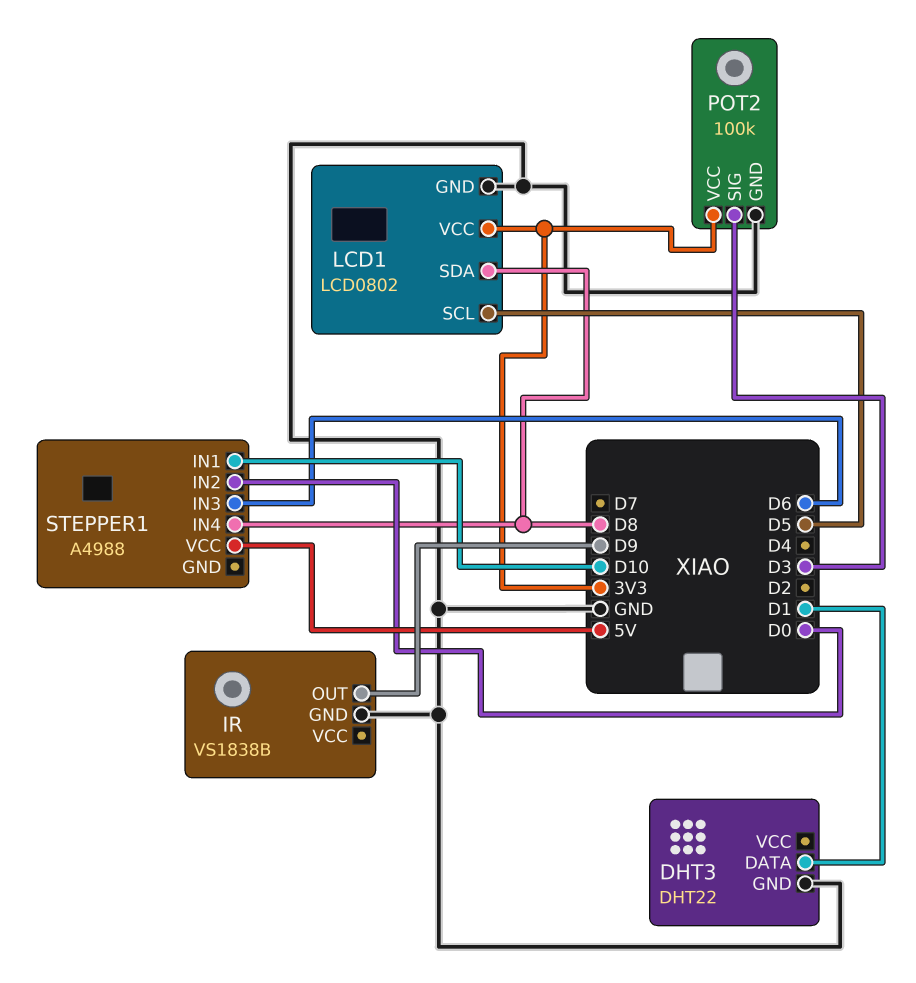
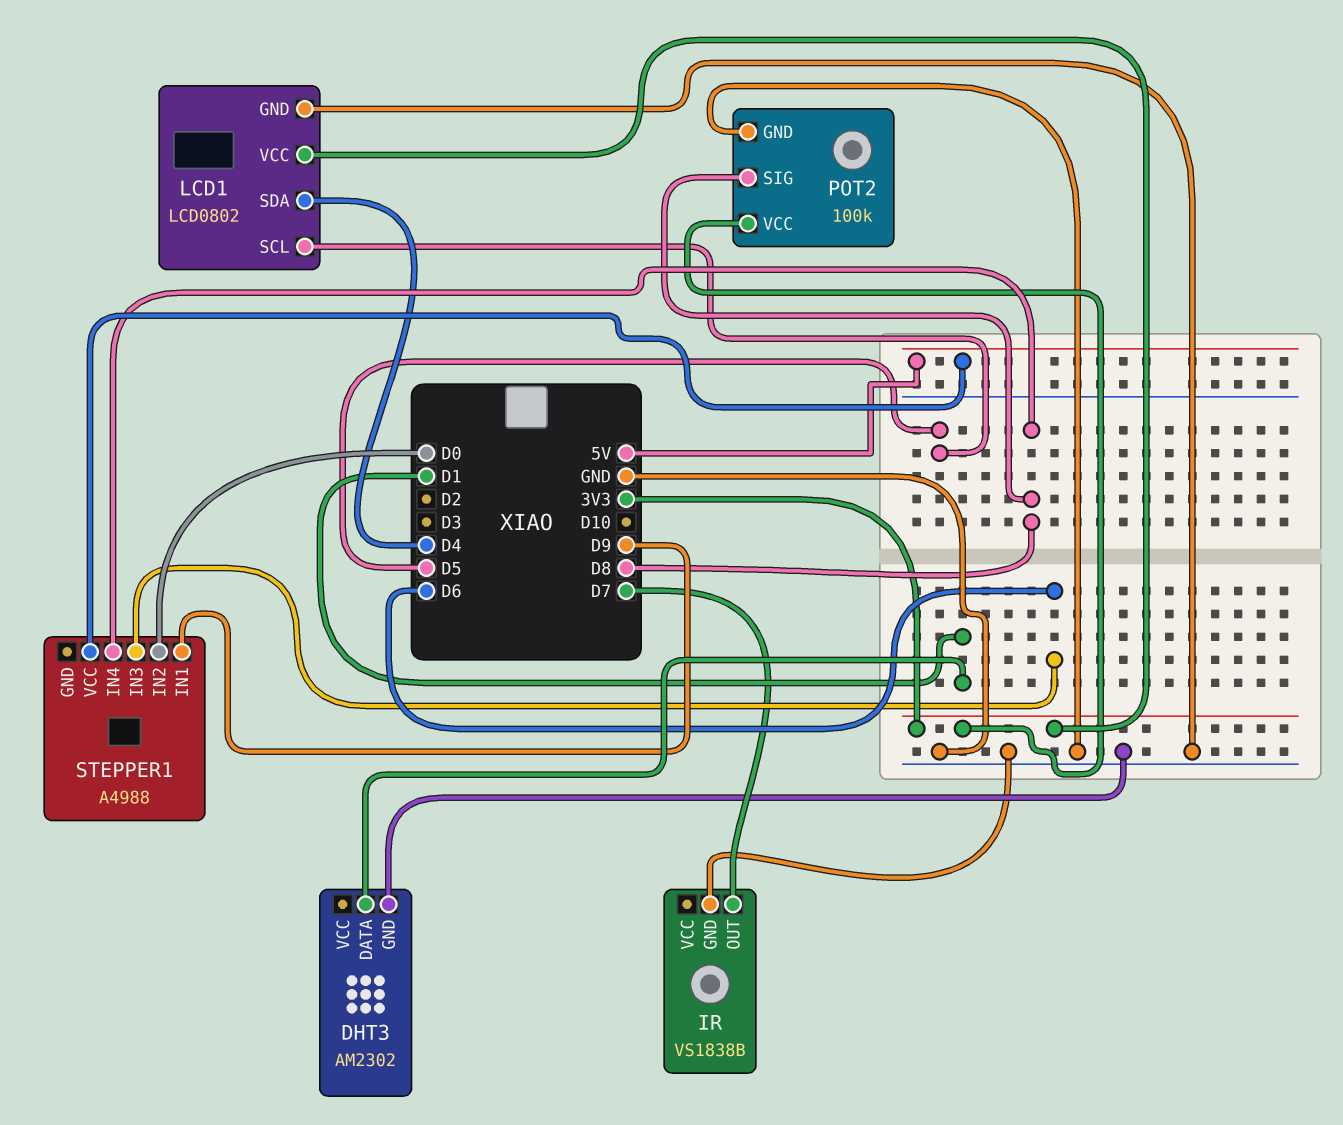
DHT3: DHT22 -> AM2302
IR pin OUT: D9 -> D7
LCD1 pin SDA: D8 -> D4
POT2 pin SIG: D3 -> D8
STEPPER1 pin IN1: D10 -> D9

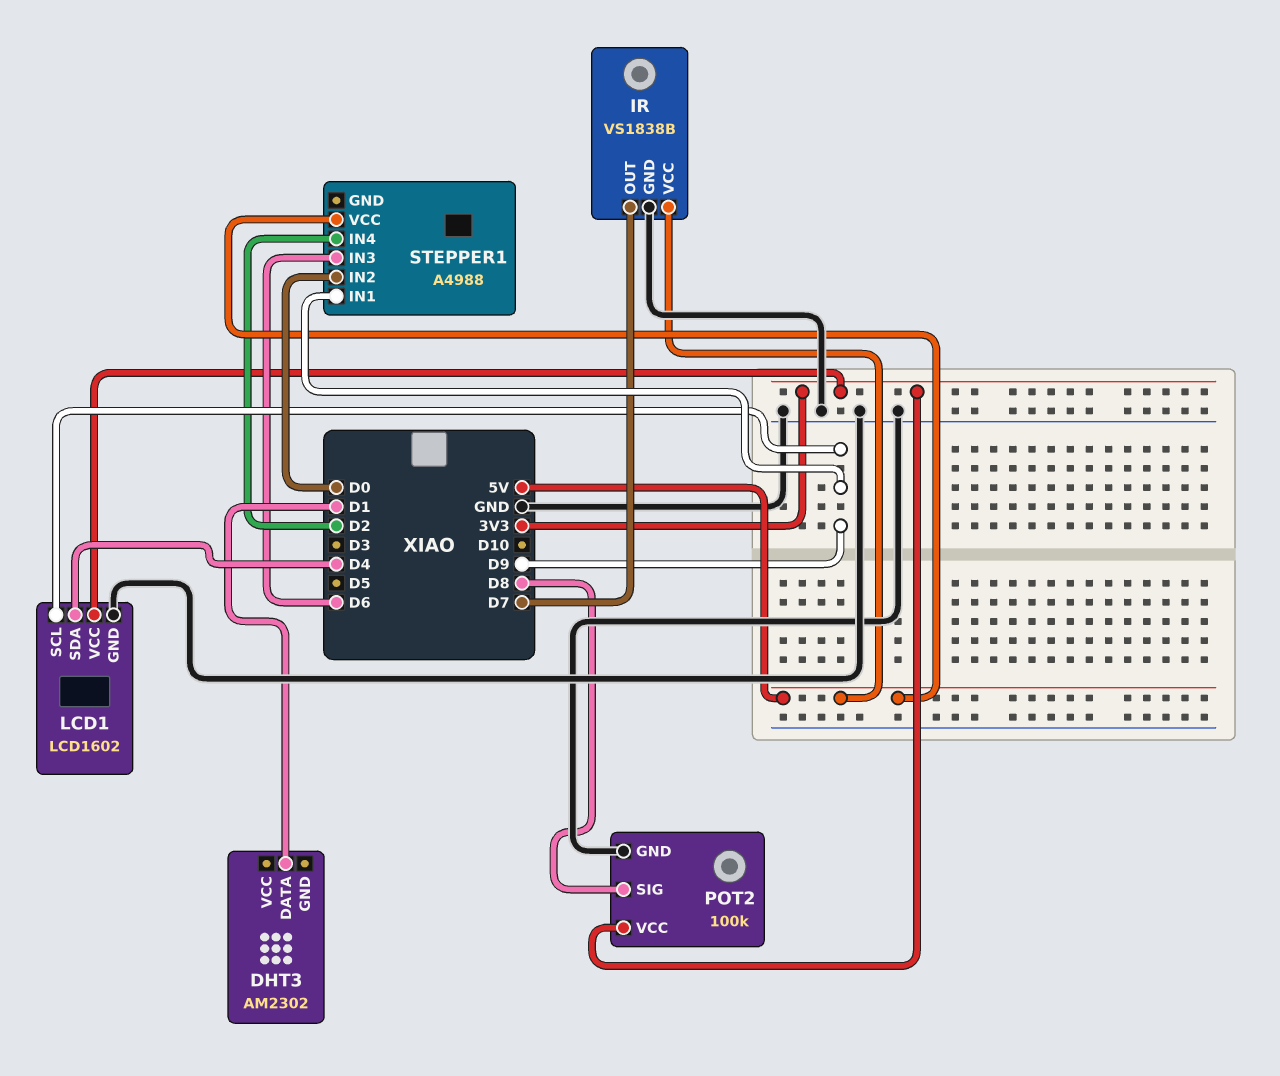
DHT3 pin GND: GND -> none
IR pin VCC: none -> 5V
LCD1: LCD0802 -> LCD1602
LCD1 pin SCL: D5 -> D9
STEPPER1 pin IN4: D8 -> D2

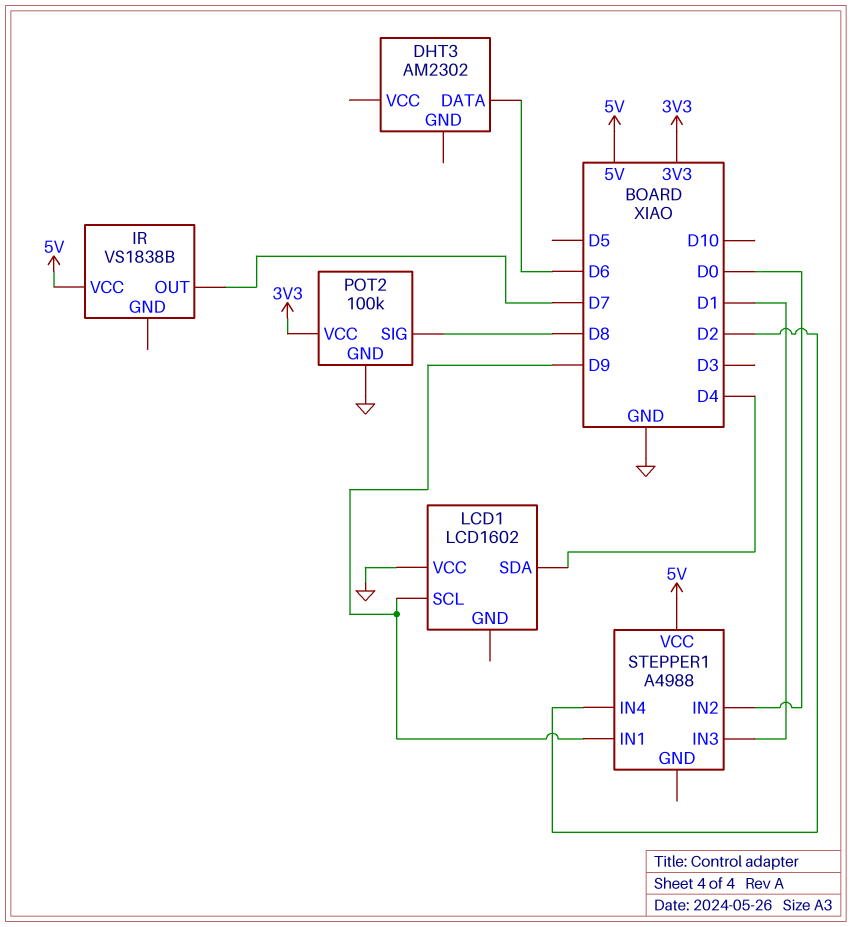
DHT3 pin DATA: D1 -> D6
IR pin GND: GND -> none
LCD1 pin GND: GND -> none
LCD1 pin VCC: 3V3 -> GND
STEPPER1 pin IN3: D6 -> D1

